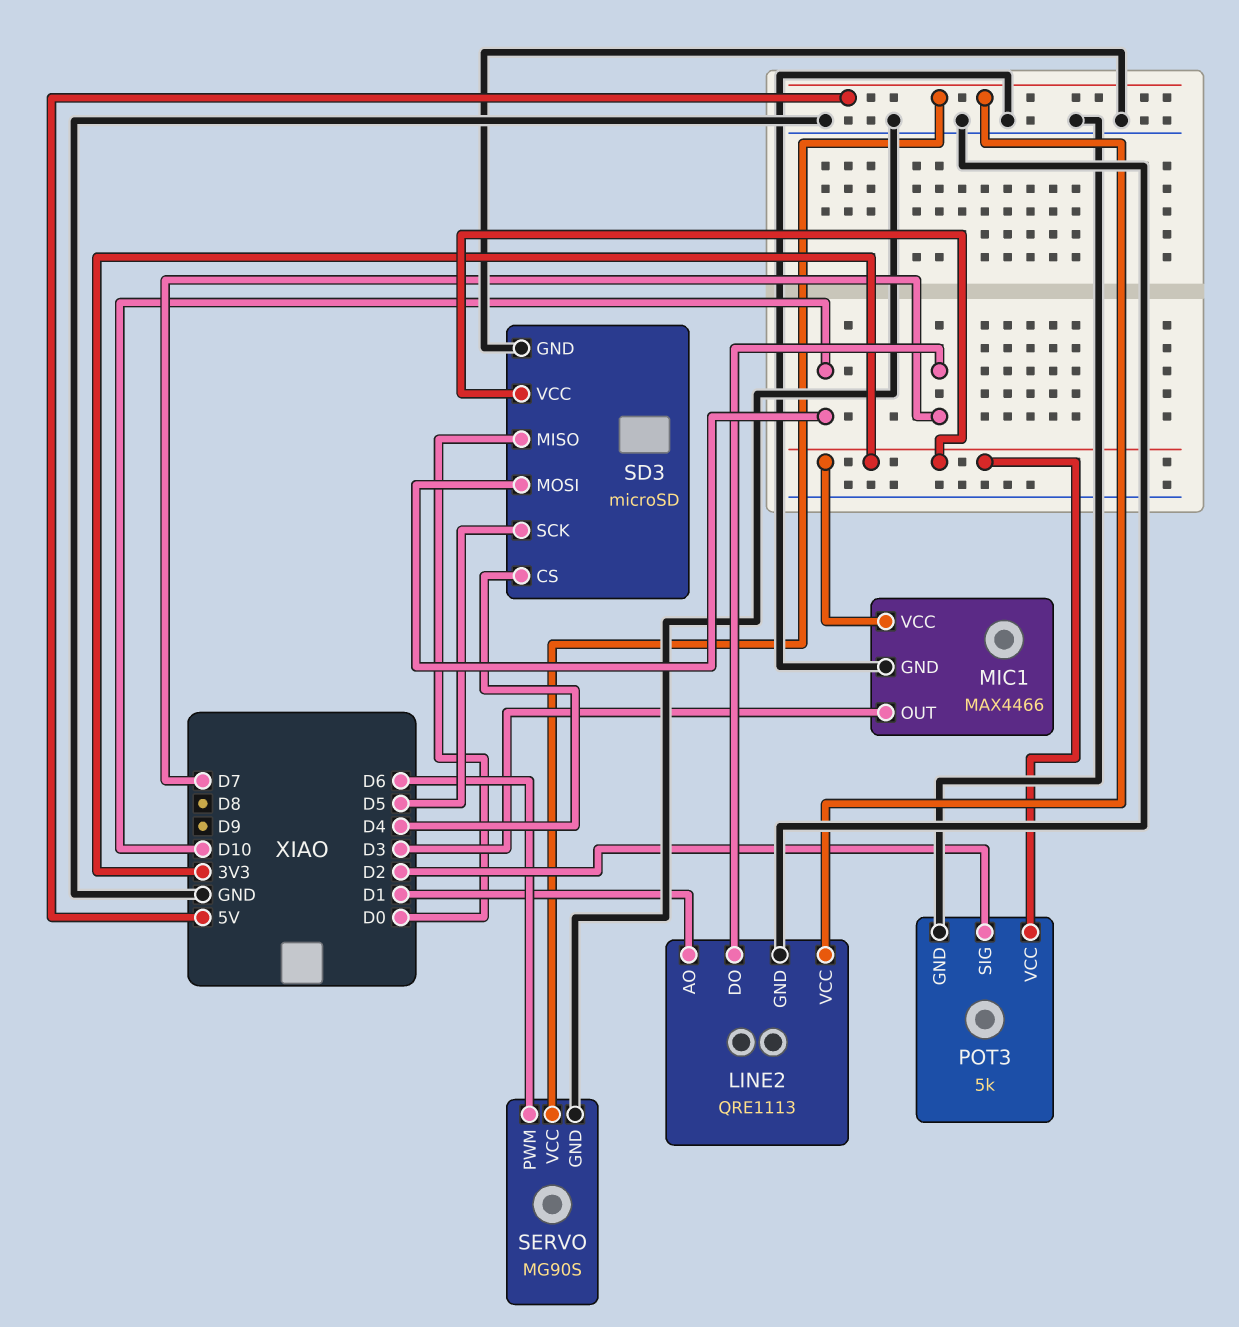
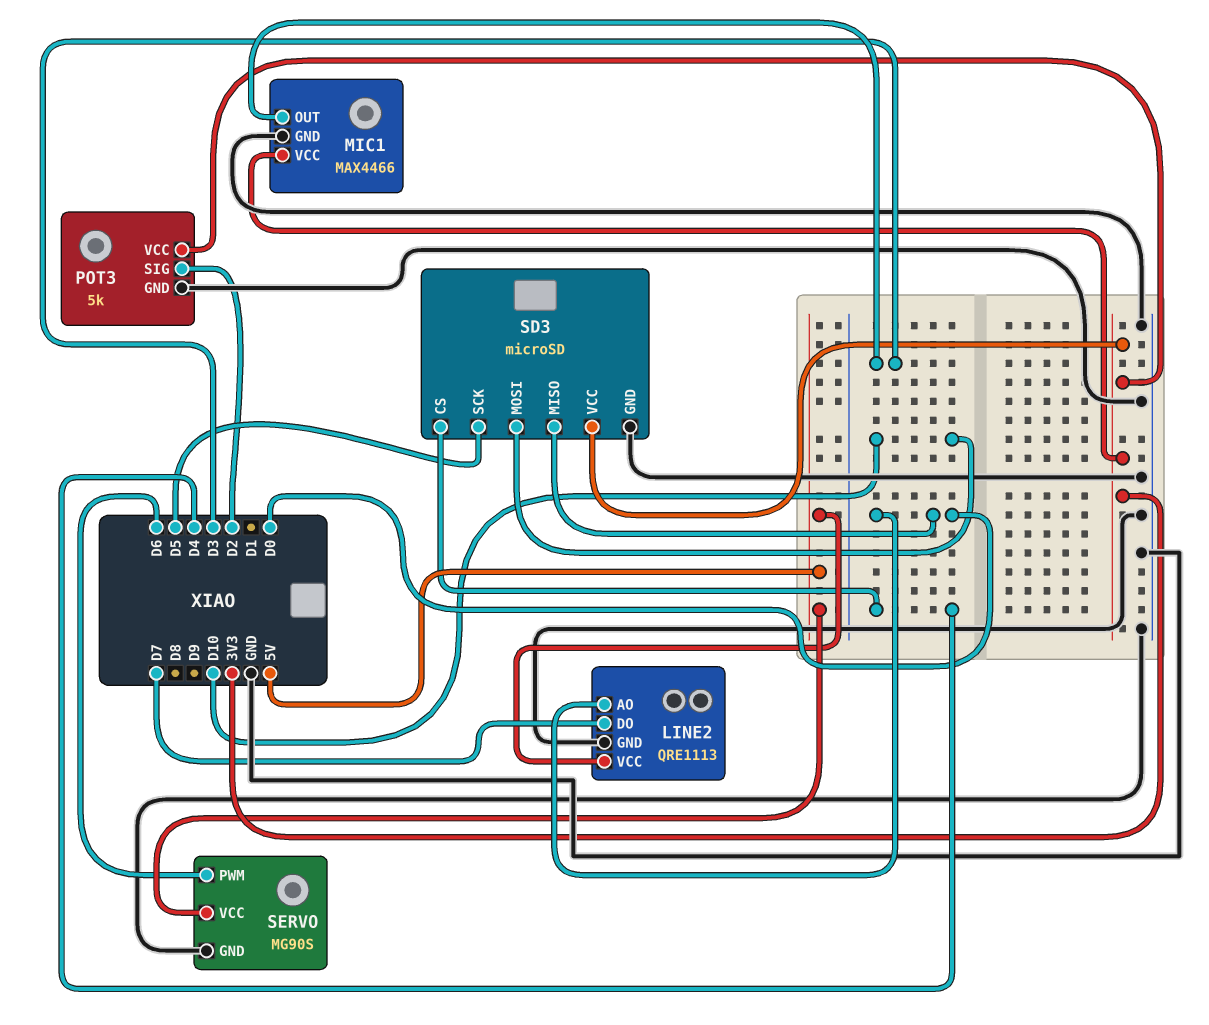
LINE2 pin AO: D1 -> D0

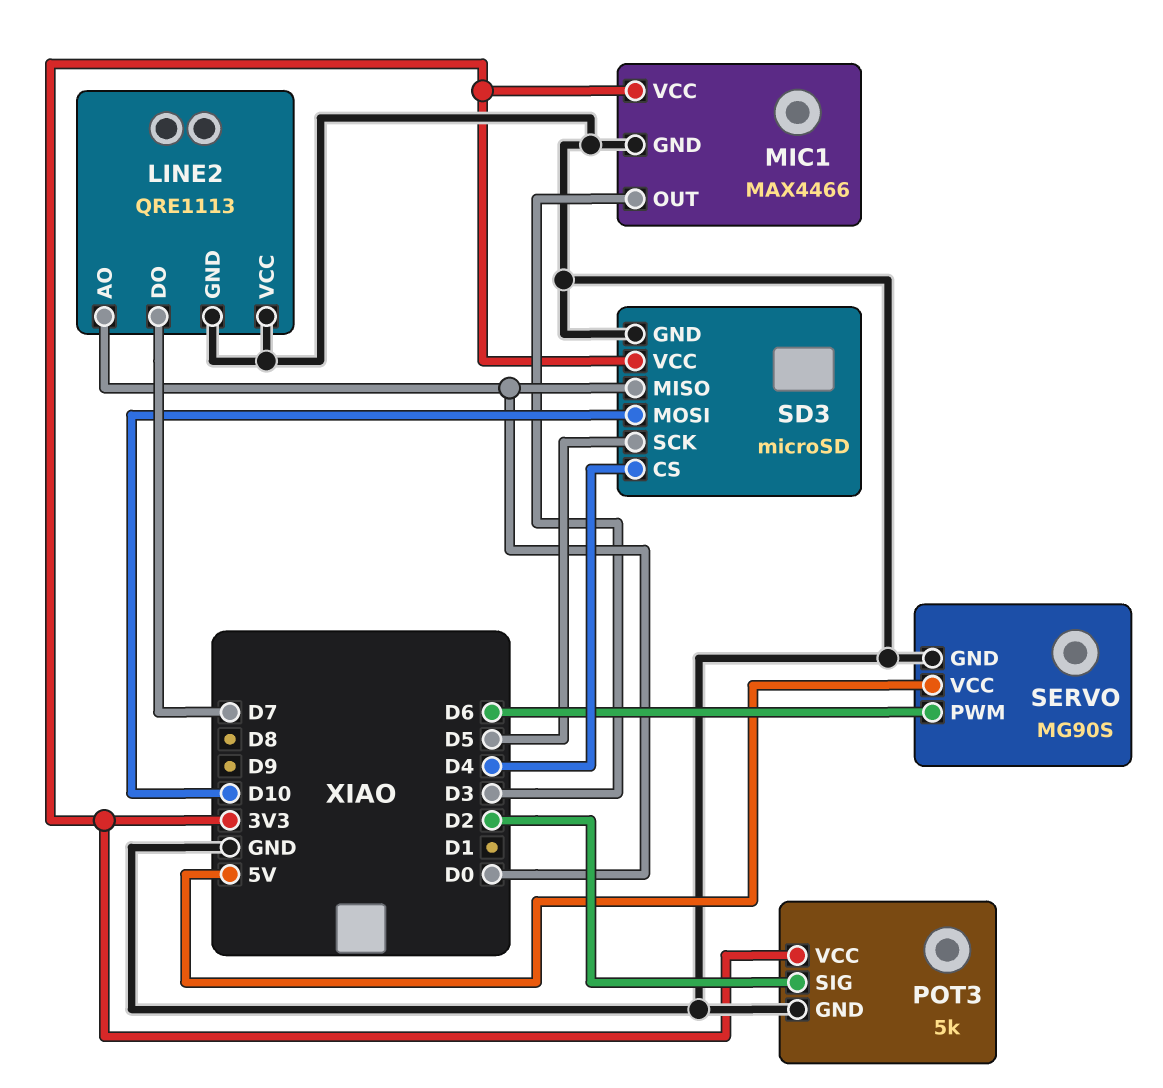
LINE2 pin VCC: 5V -> GND

